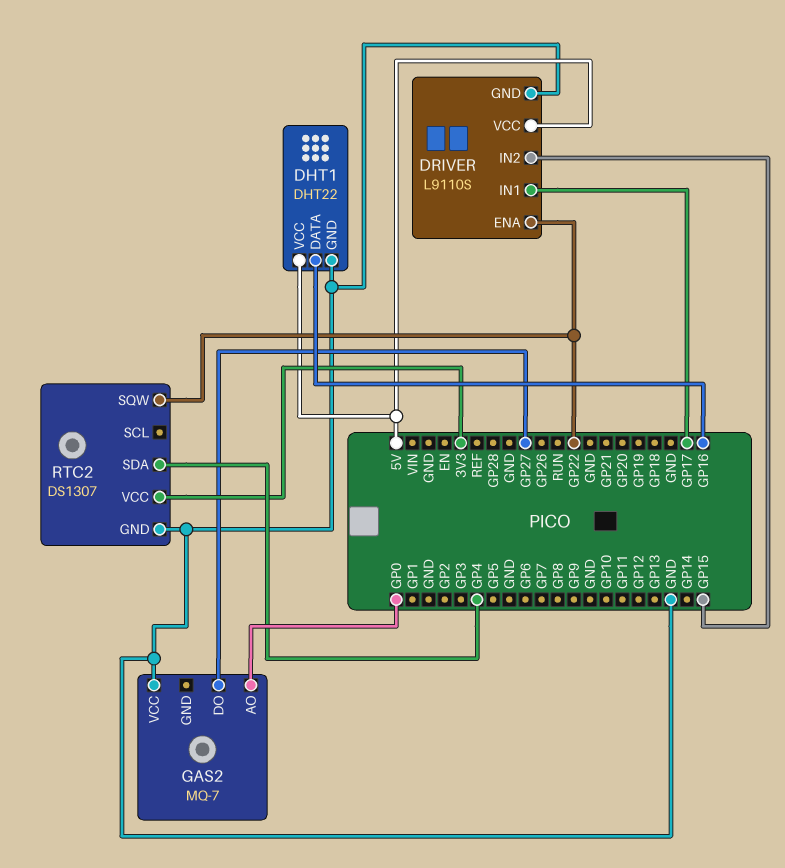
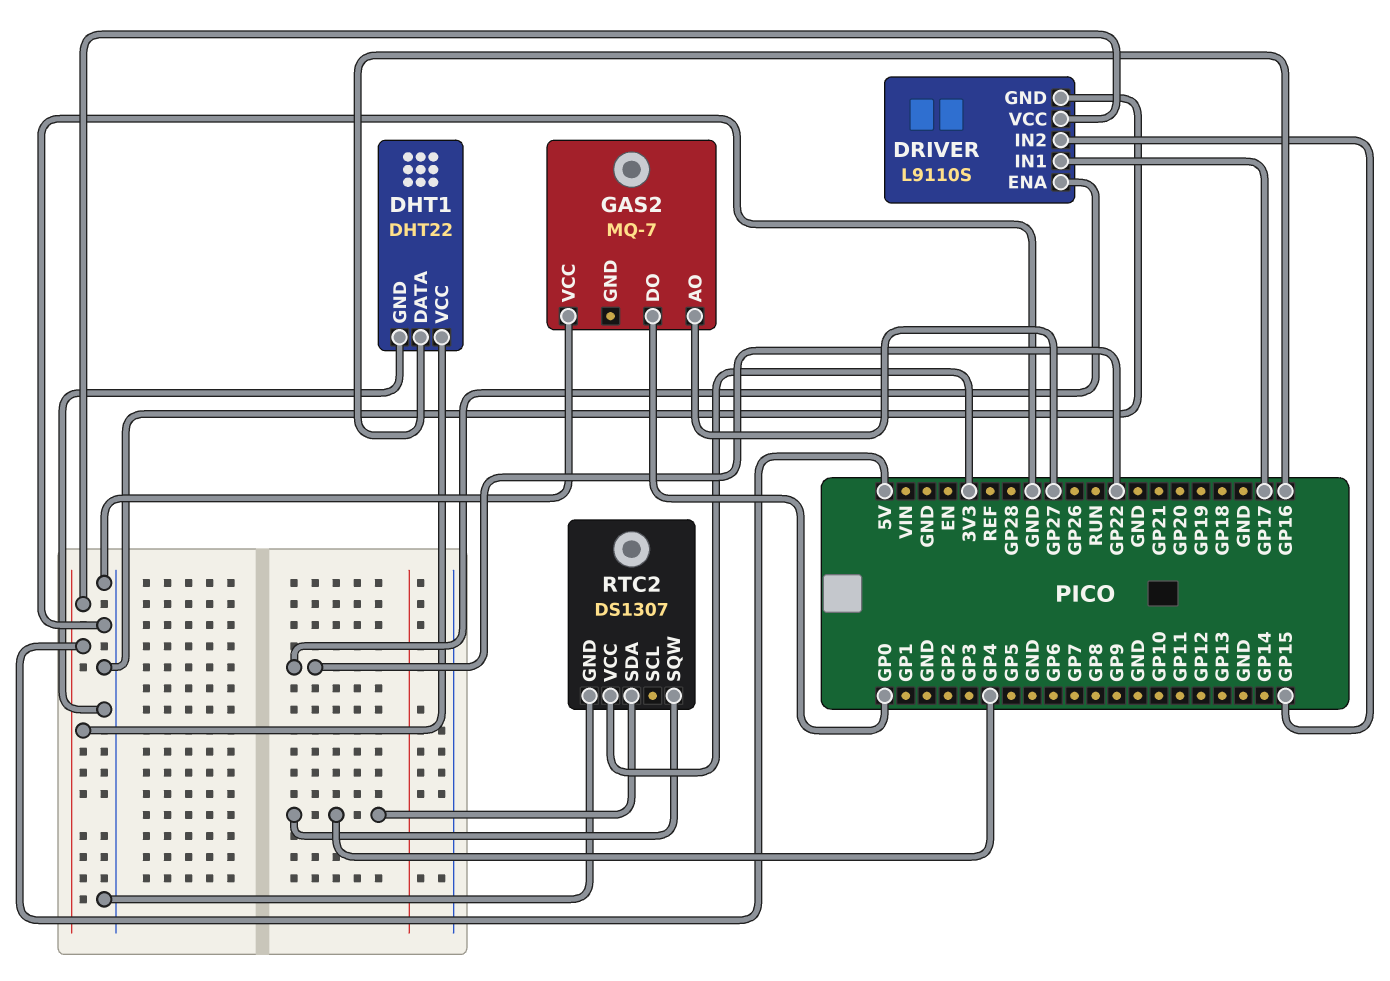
GAS2 pin AO: GP0 -> GP27
GAS2 pin DO: GP27 -> GP0
RTC2 pin SQW: GP22 -> GP4

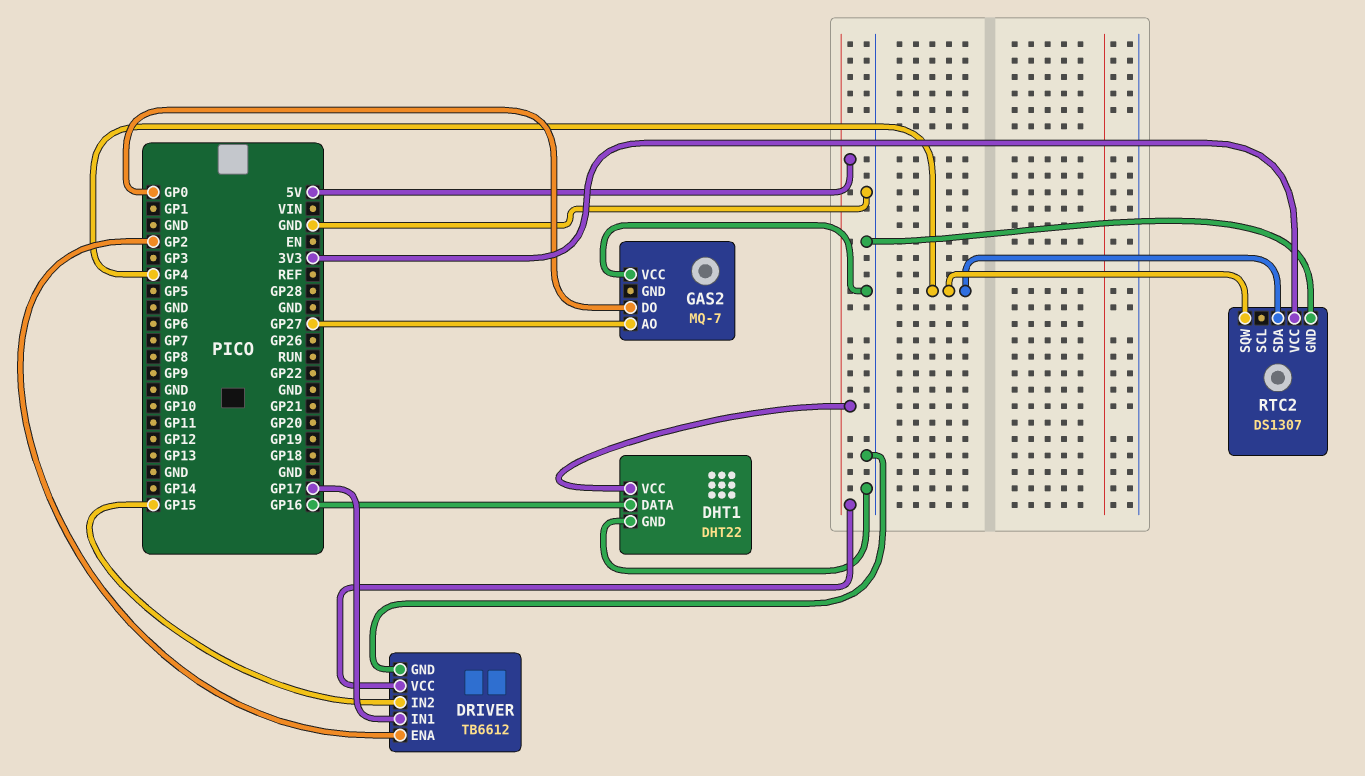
DRIVER: L9110S -> TB6612
DRIVER pin ENA: GP22 -> GP2

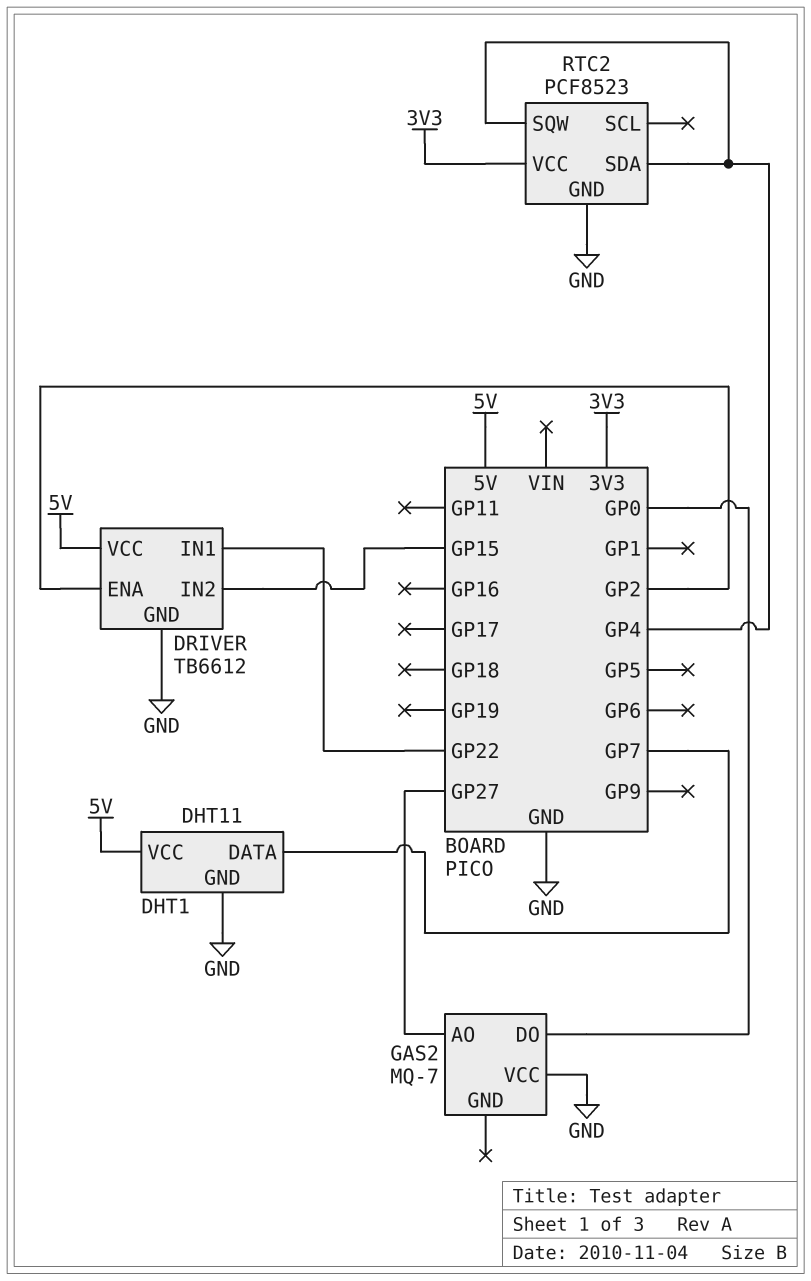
DHT1: DHT22 -> DHT11
DHT1 pin DATA: GP16 -> GP7
DRIVER pin IN1: GP17 -> GP22
RTC2: DS1307 -> PCF8523

